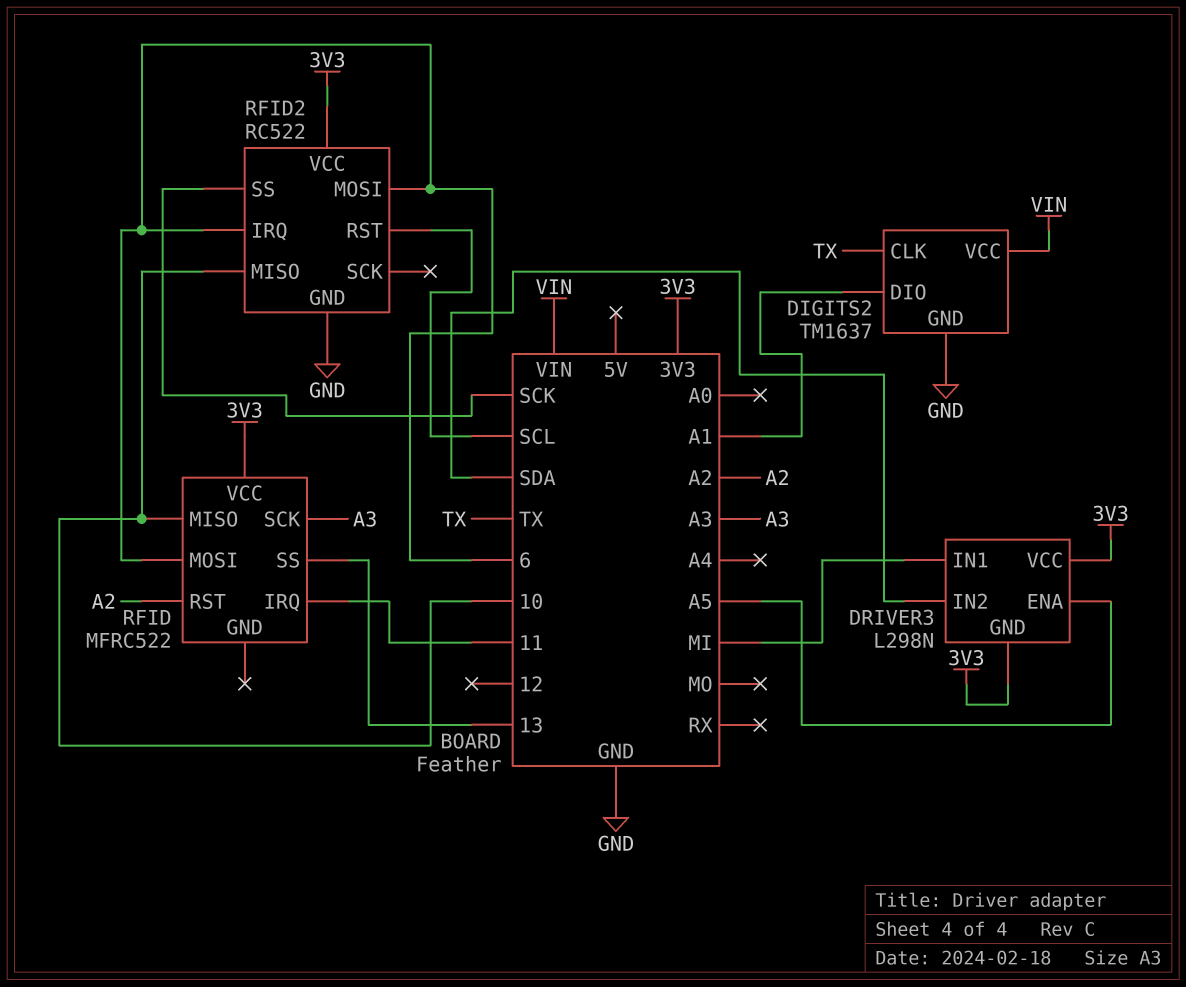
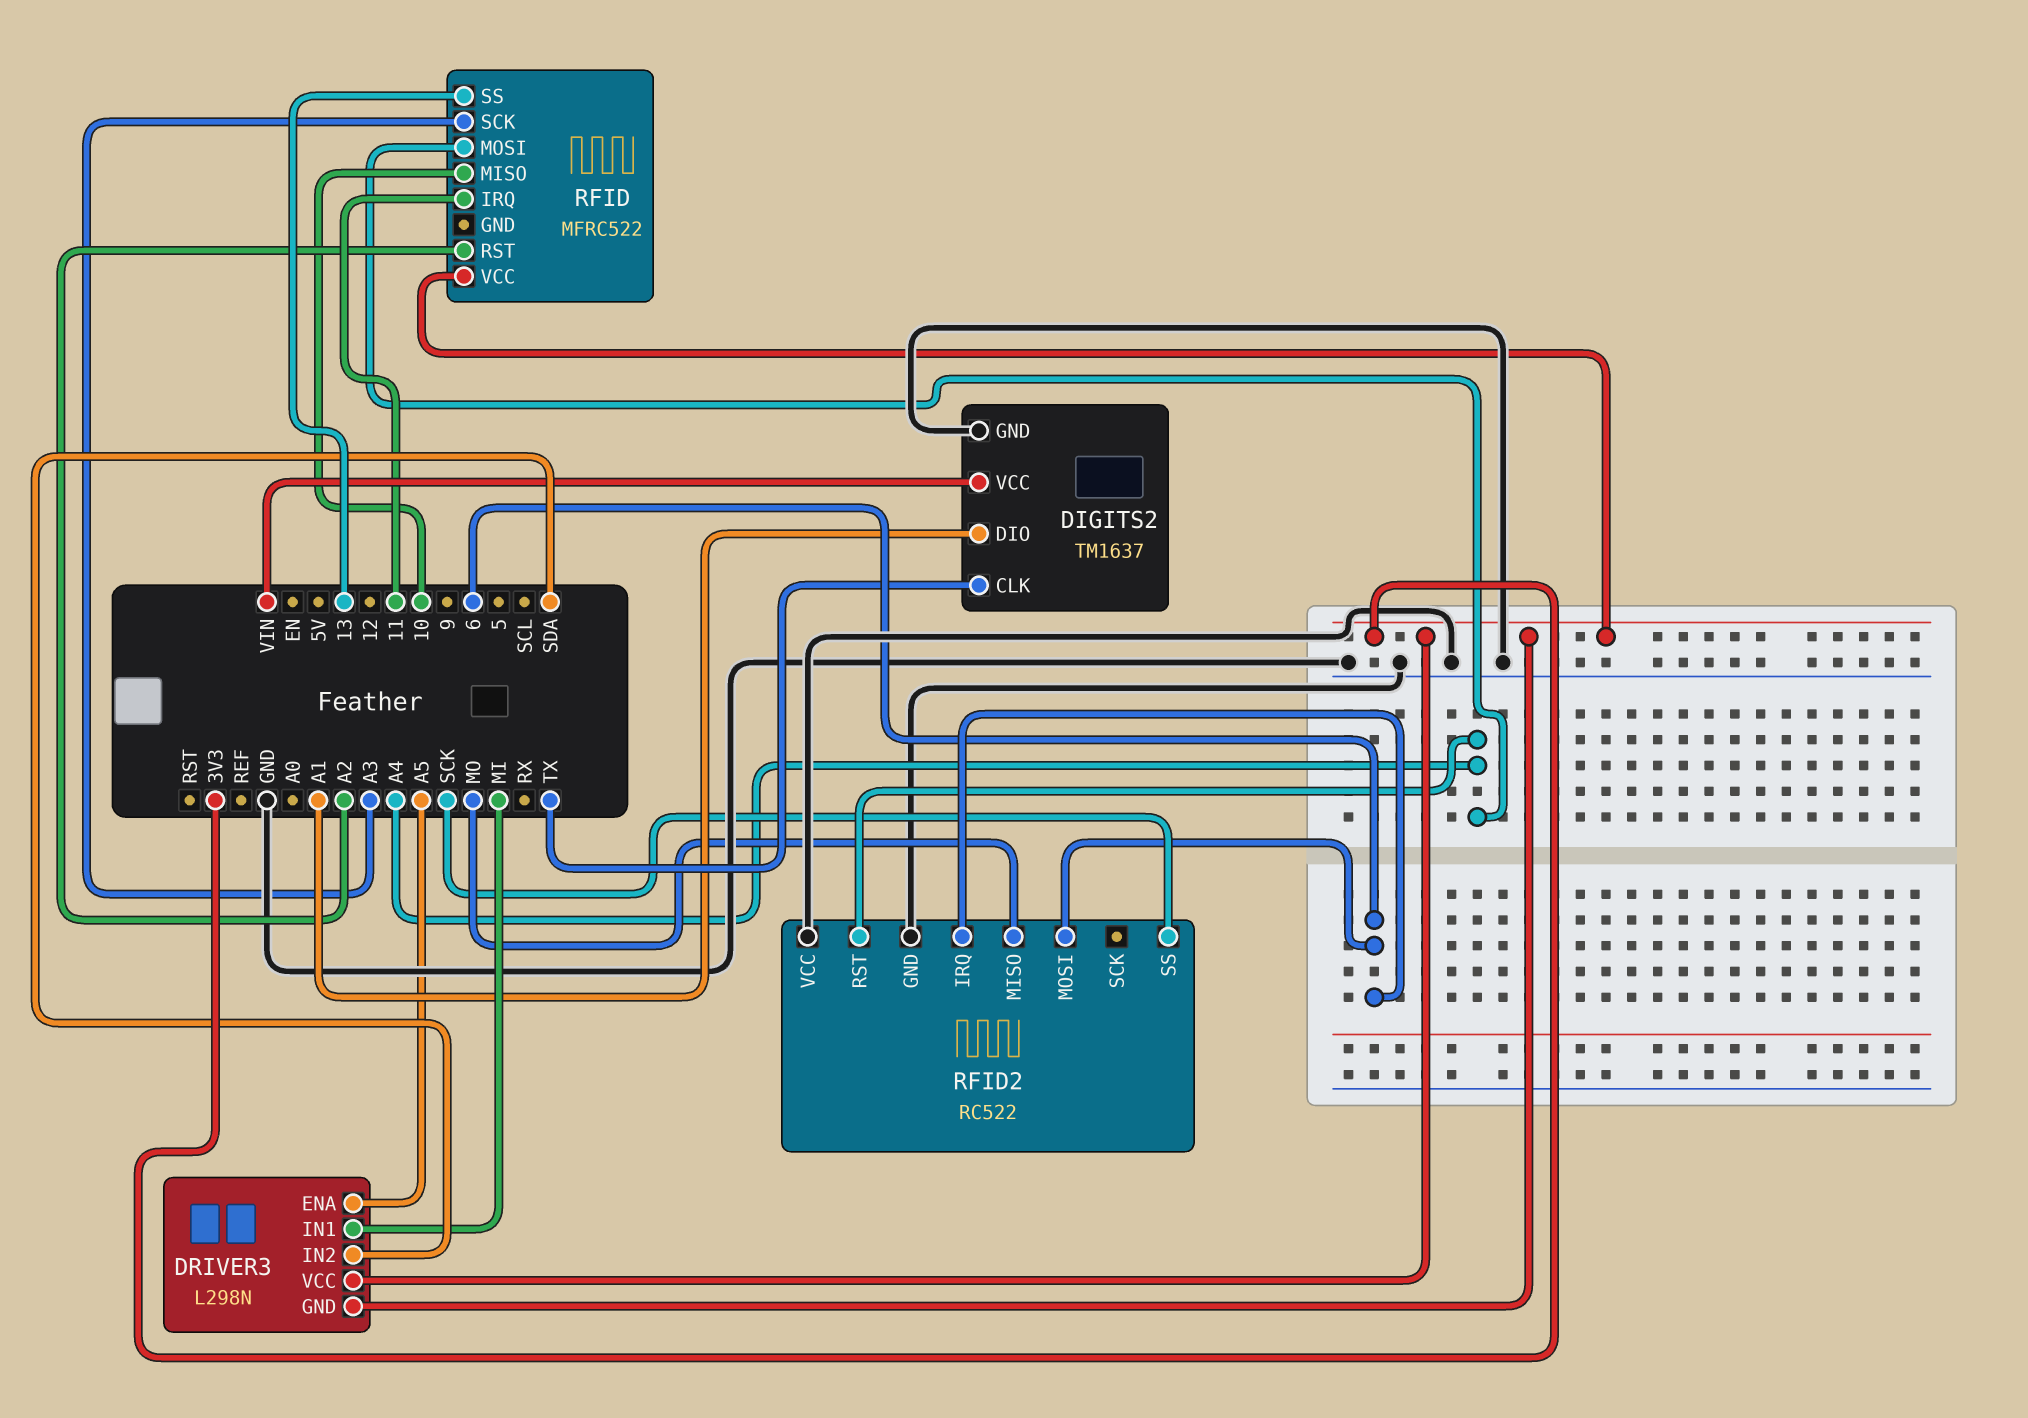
RFID pin MOSI: 6 -> A4
RFID2 pin MISO: 10 -> MO
RFID2 pin RST: SCL -> A4
RFID2 pin VCC: 3V3 -> GND

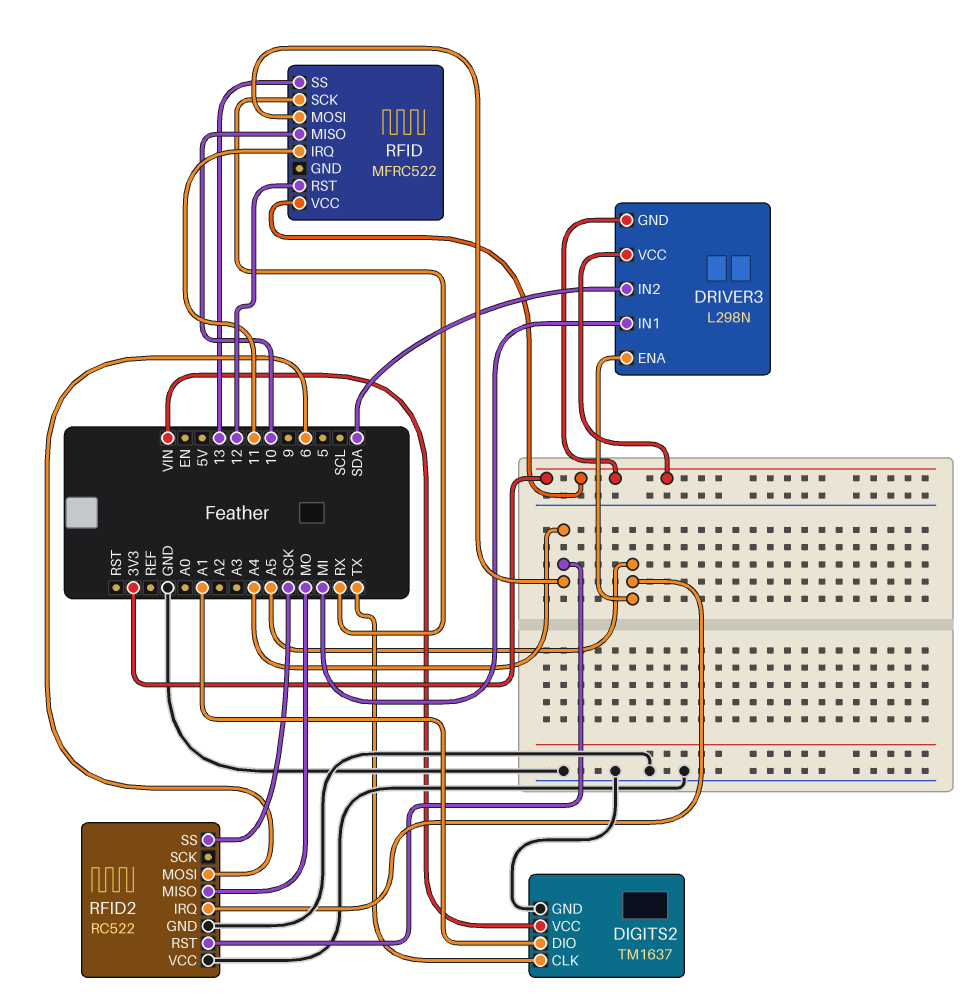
RFID pin RST: A2 -> 12
RFID pin SCK: A3 -> RX
RFID2 pin IRQ: 6 -> A5

